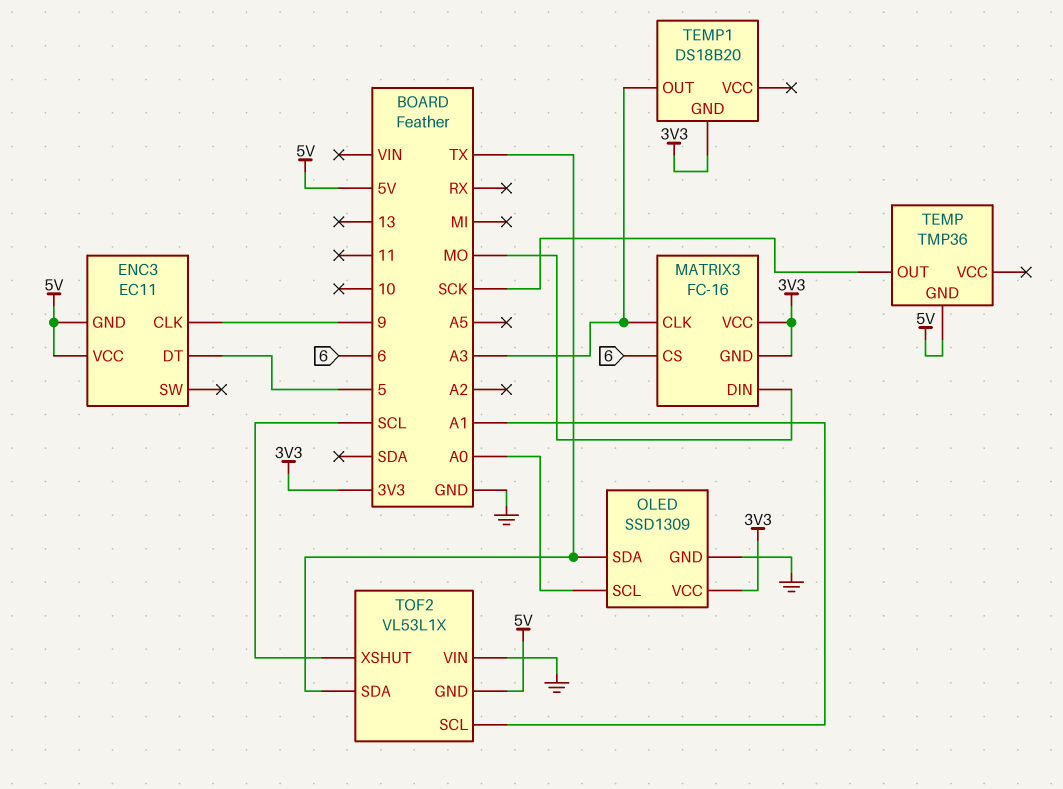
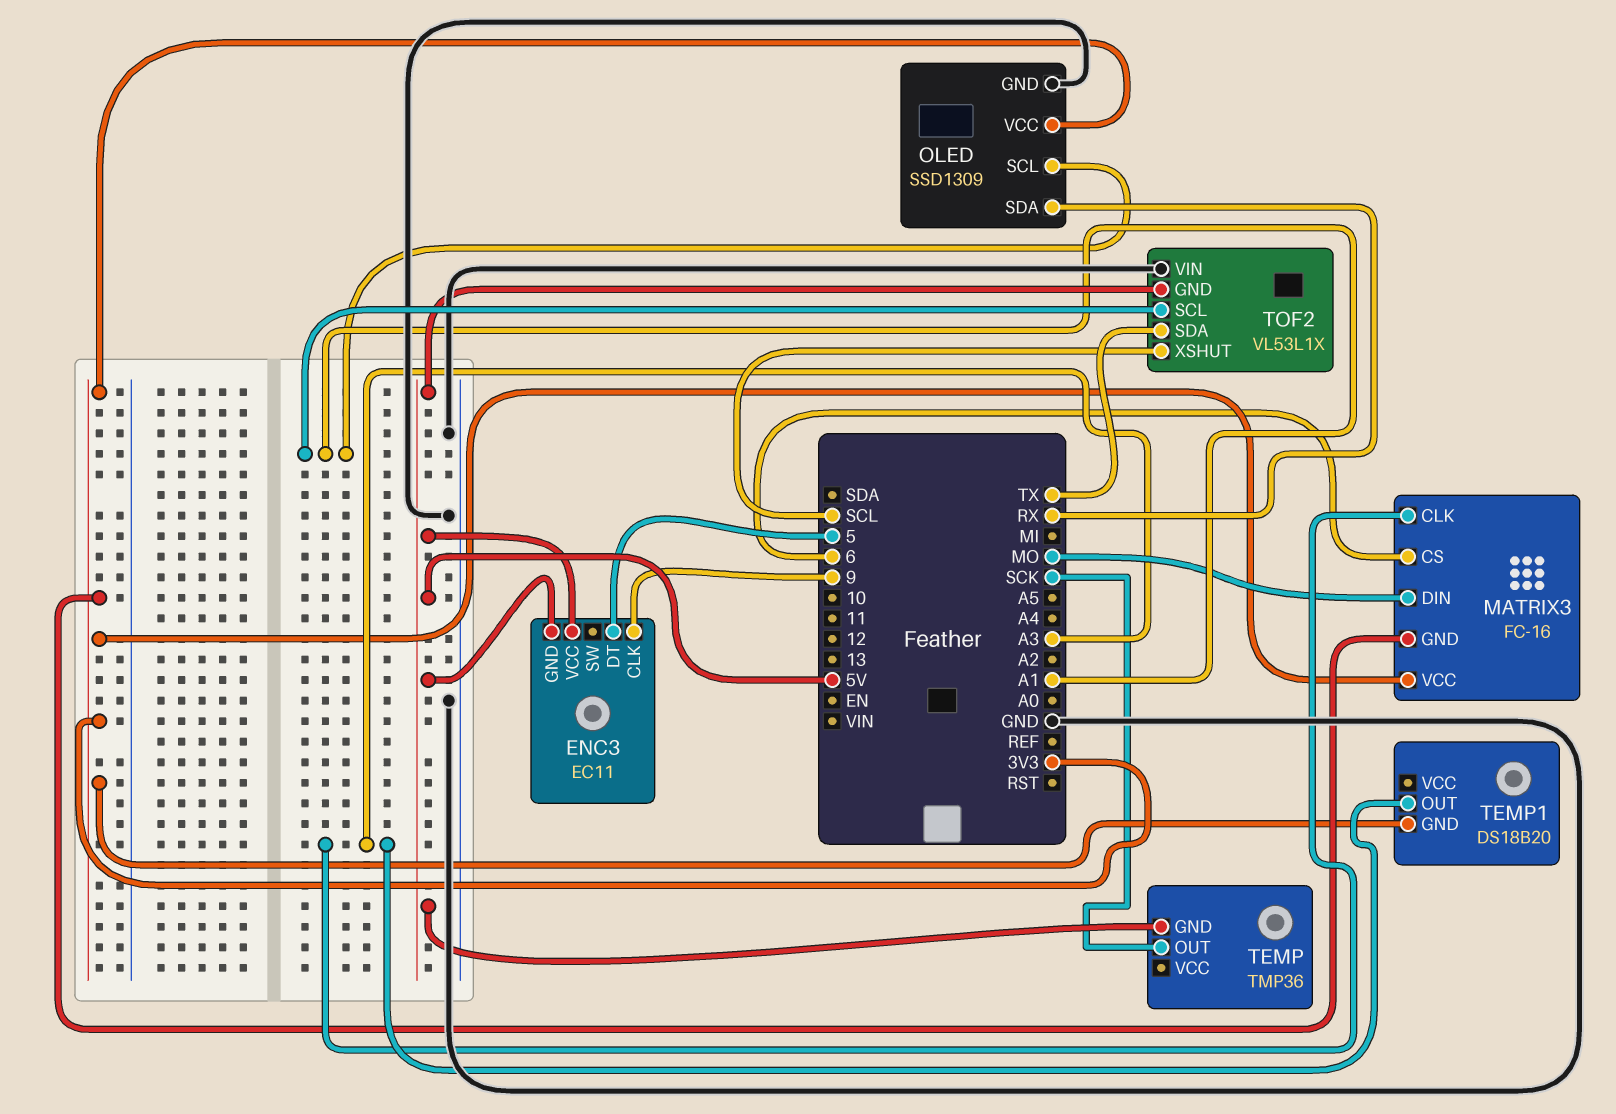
OLED pin SCL: A0 -> A1
OLED pin SDA: TX -> RX

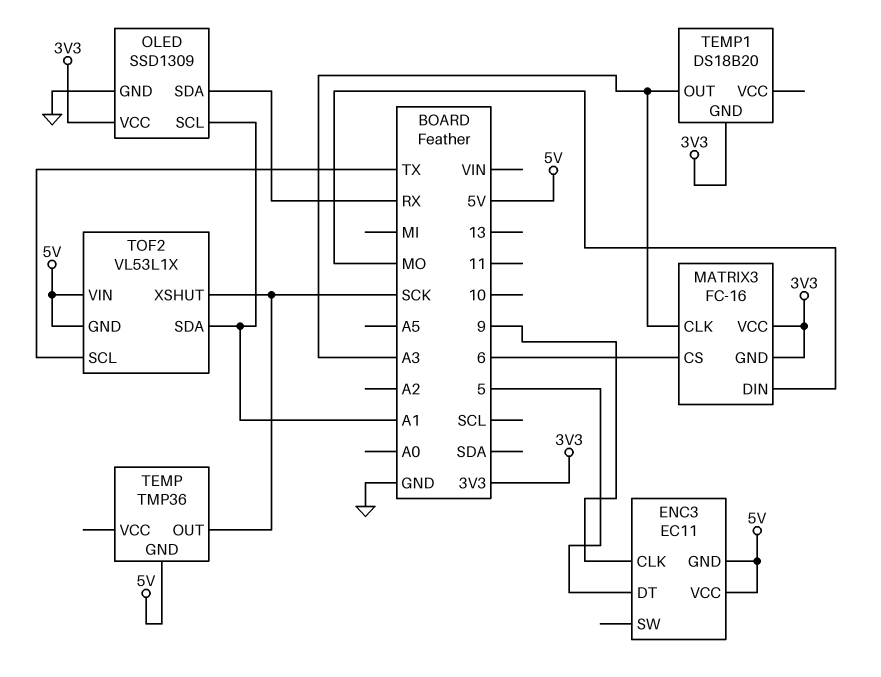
TOF2 pin SCL: A1 -> TX
TOF2 pin SDA: TX -> A1
TOF2 pin VIN: GND -> 5V
TOF2 pin XSHUT: SCL -> SCK

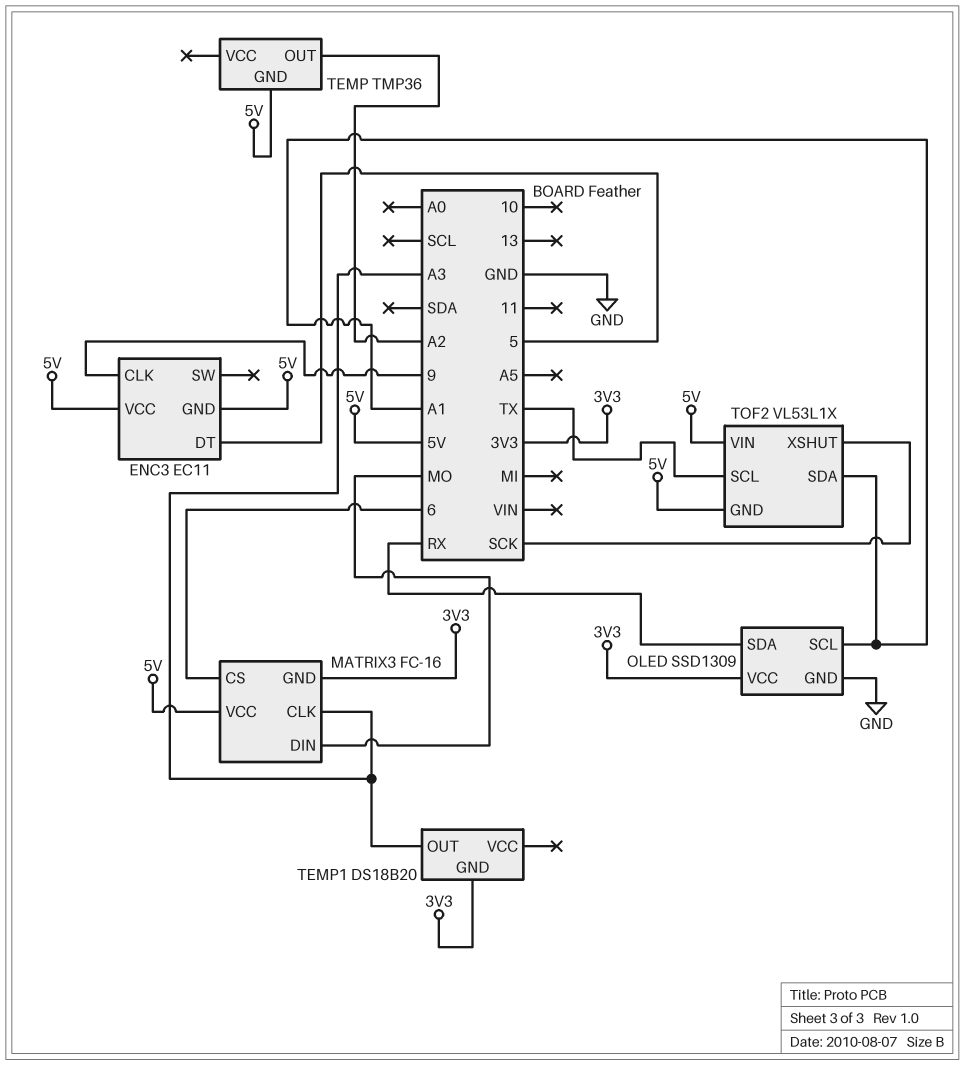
MATRIX3 pin VCC: 3V3 -> 5V
TEMP pin OUT: SCK -> A2

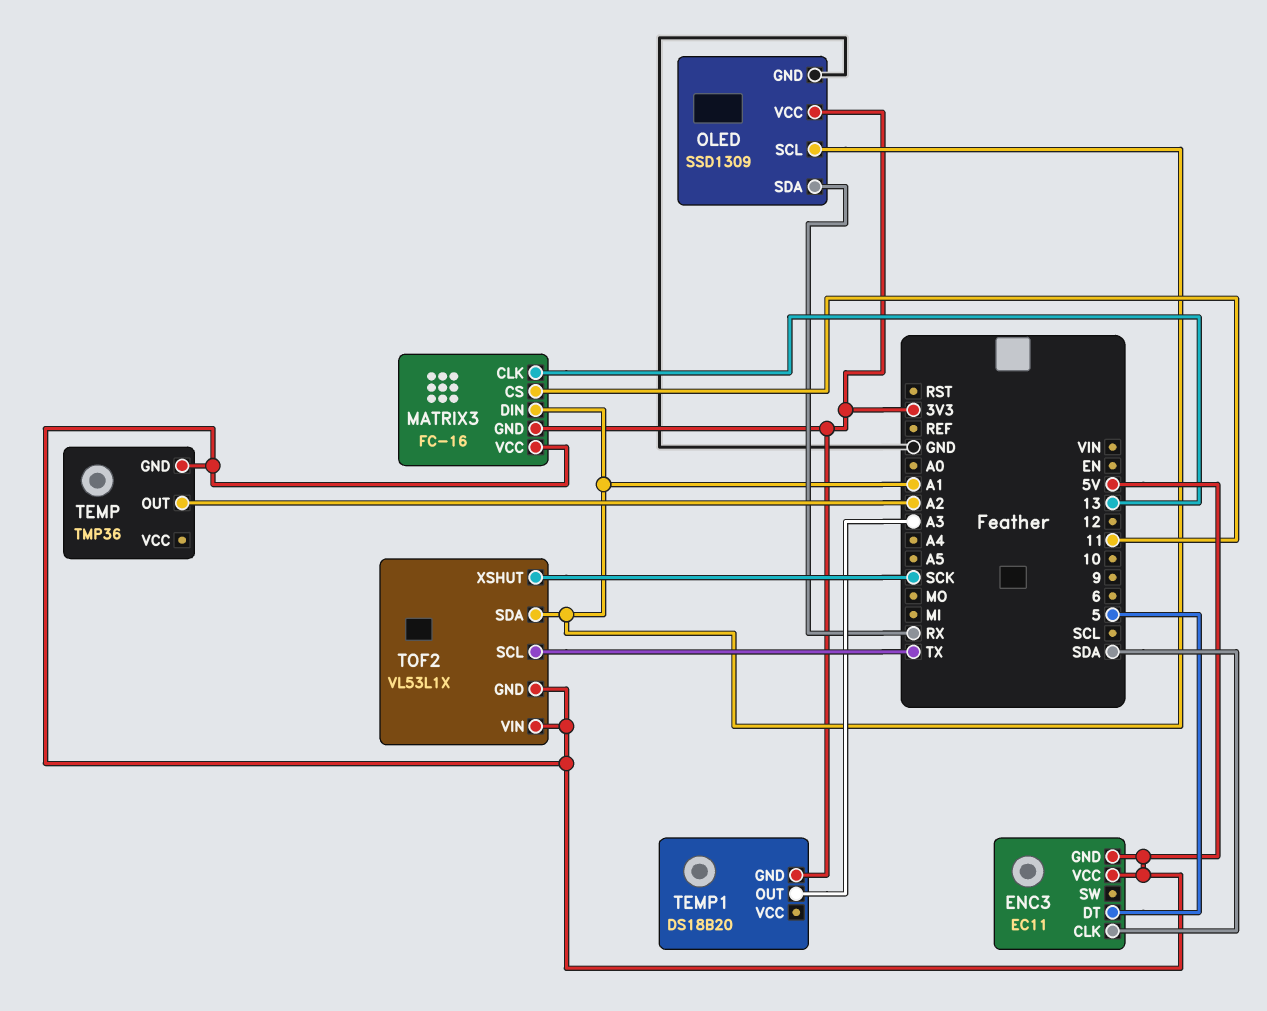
ENC3 pin CLK: 9 -> SDA
MATRIX3 pin CLK: A3 -> 13
MATRIX3 pin CS: 6 -> 11
MATRIX3 pin DIN: MO -> A1

